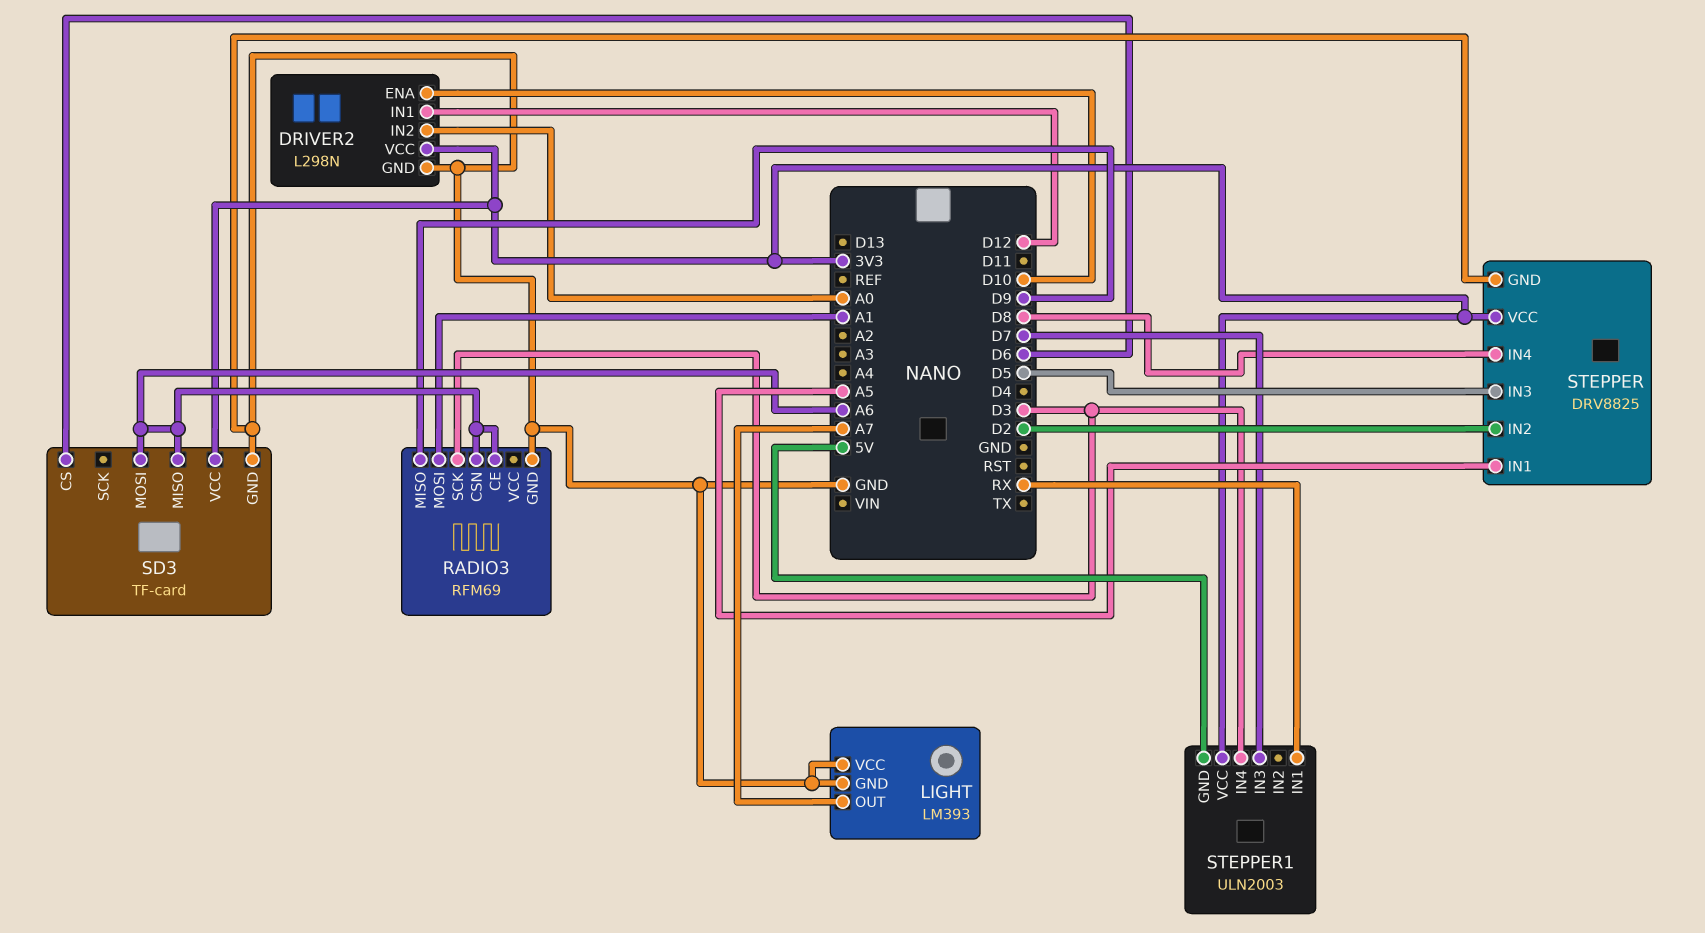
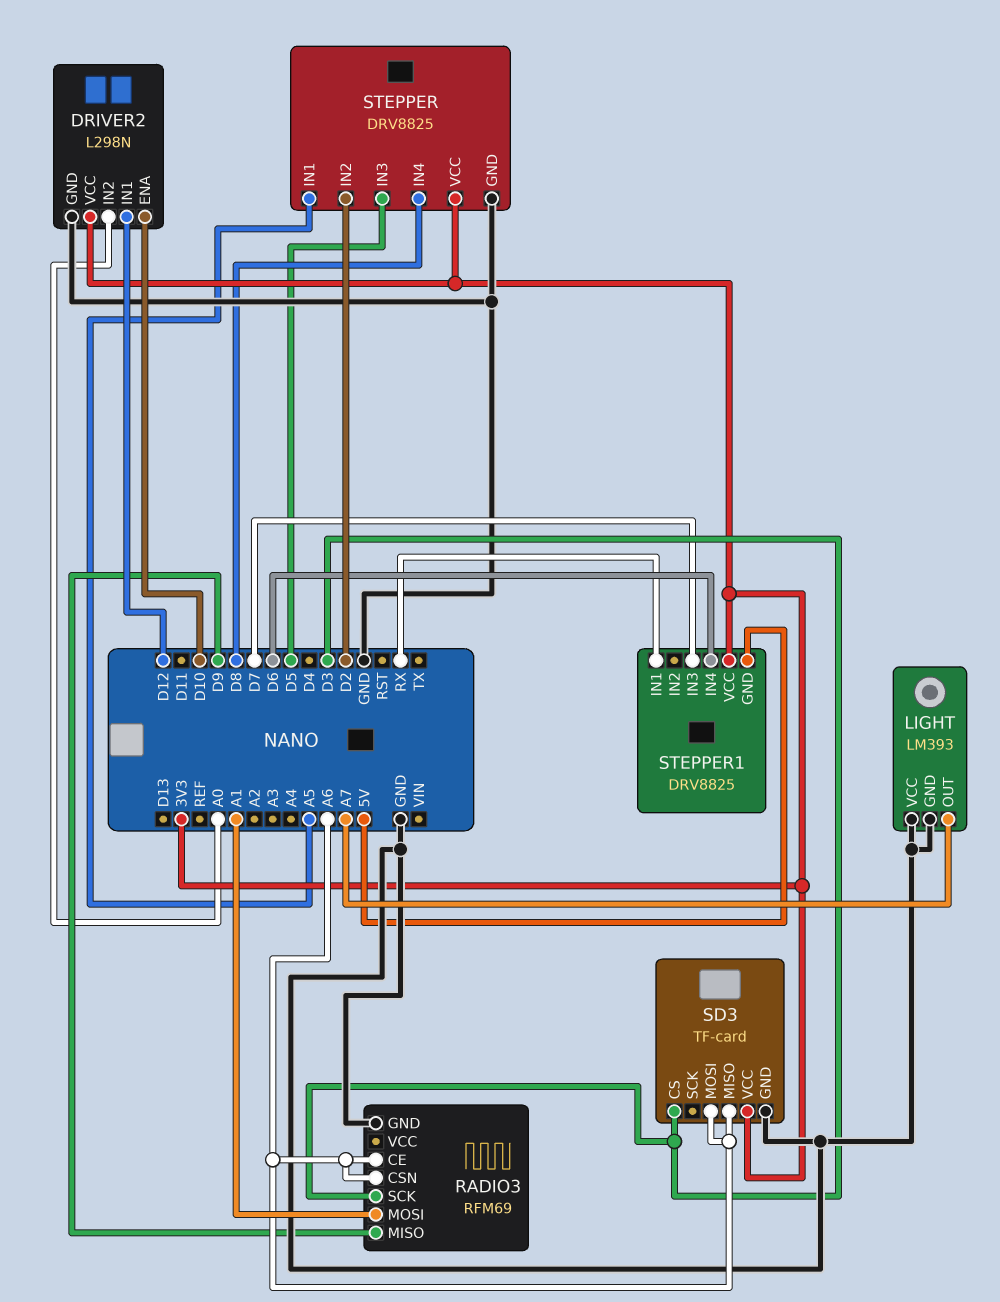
SD3 pin CS: D6 -> D3
STEPPER1: ULN2003 -> DRV8825
STEPPER1 pin IN4: D3 -> D6

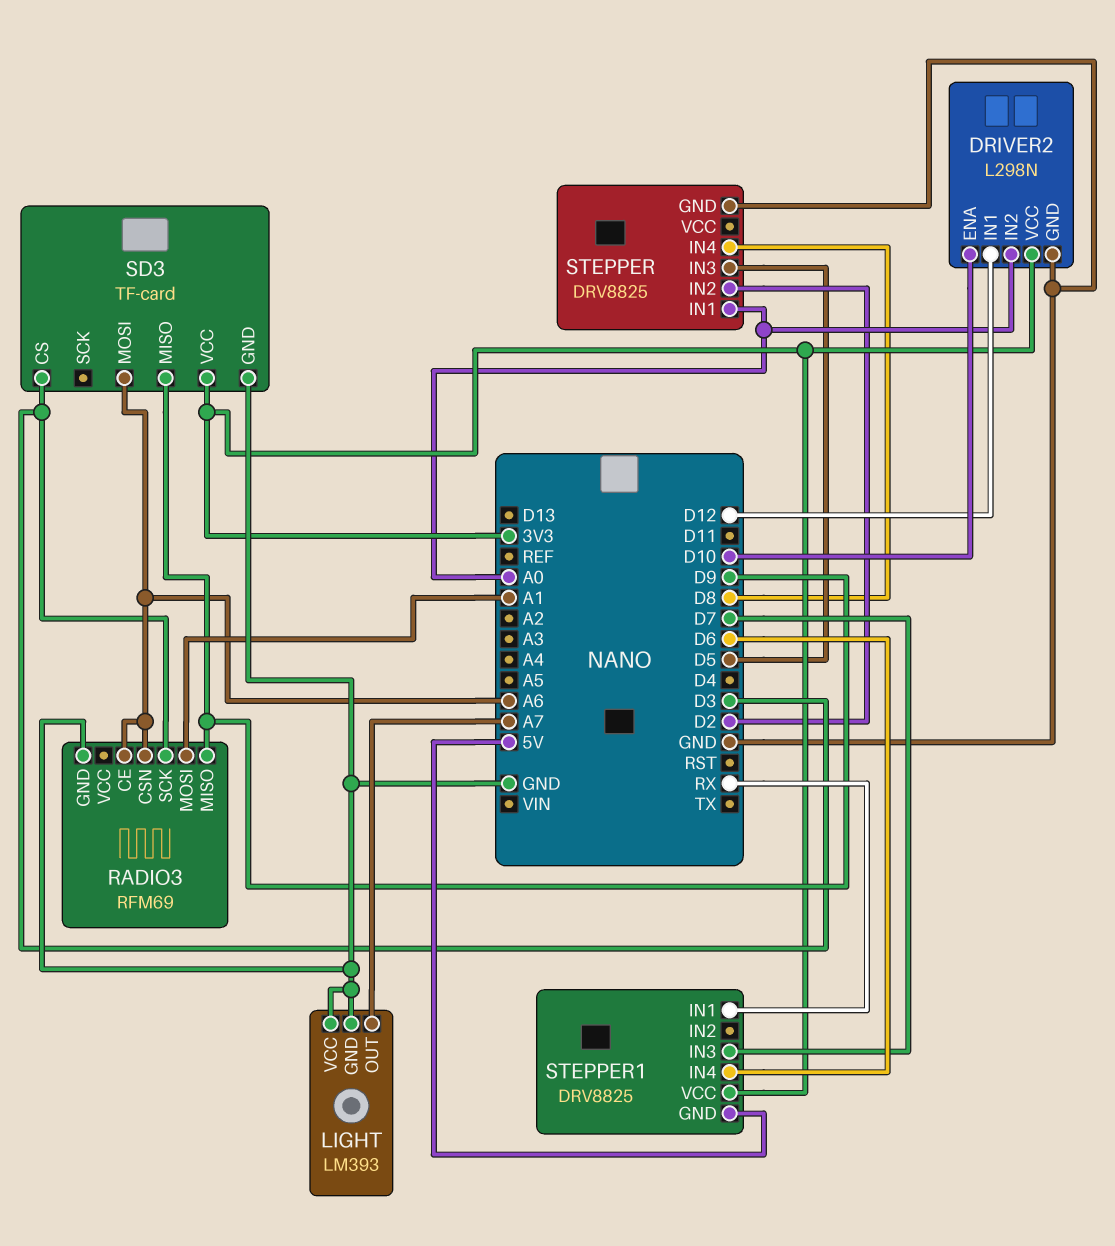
SD3 pin MISO: A6 -> D9
STEPPER pin IN1: A5 -> A0
STEPPER pin VCC: 3V3 -> none

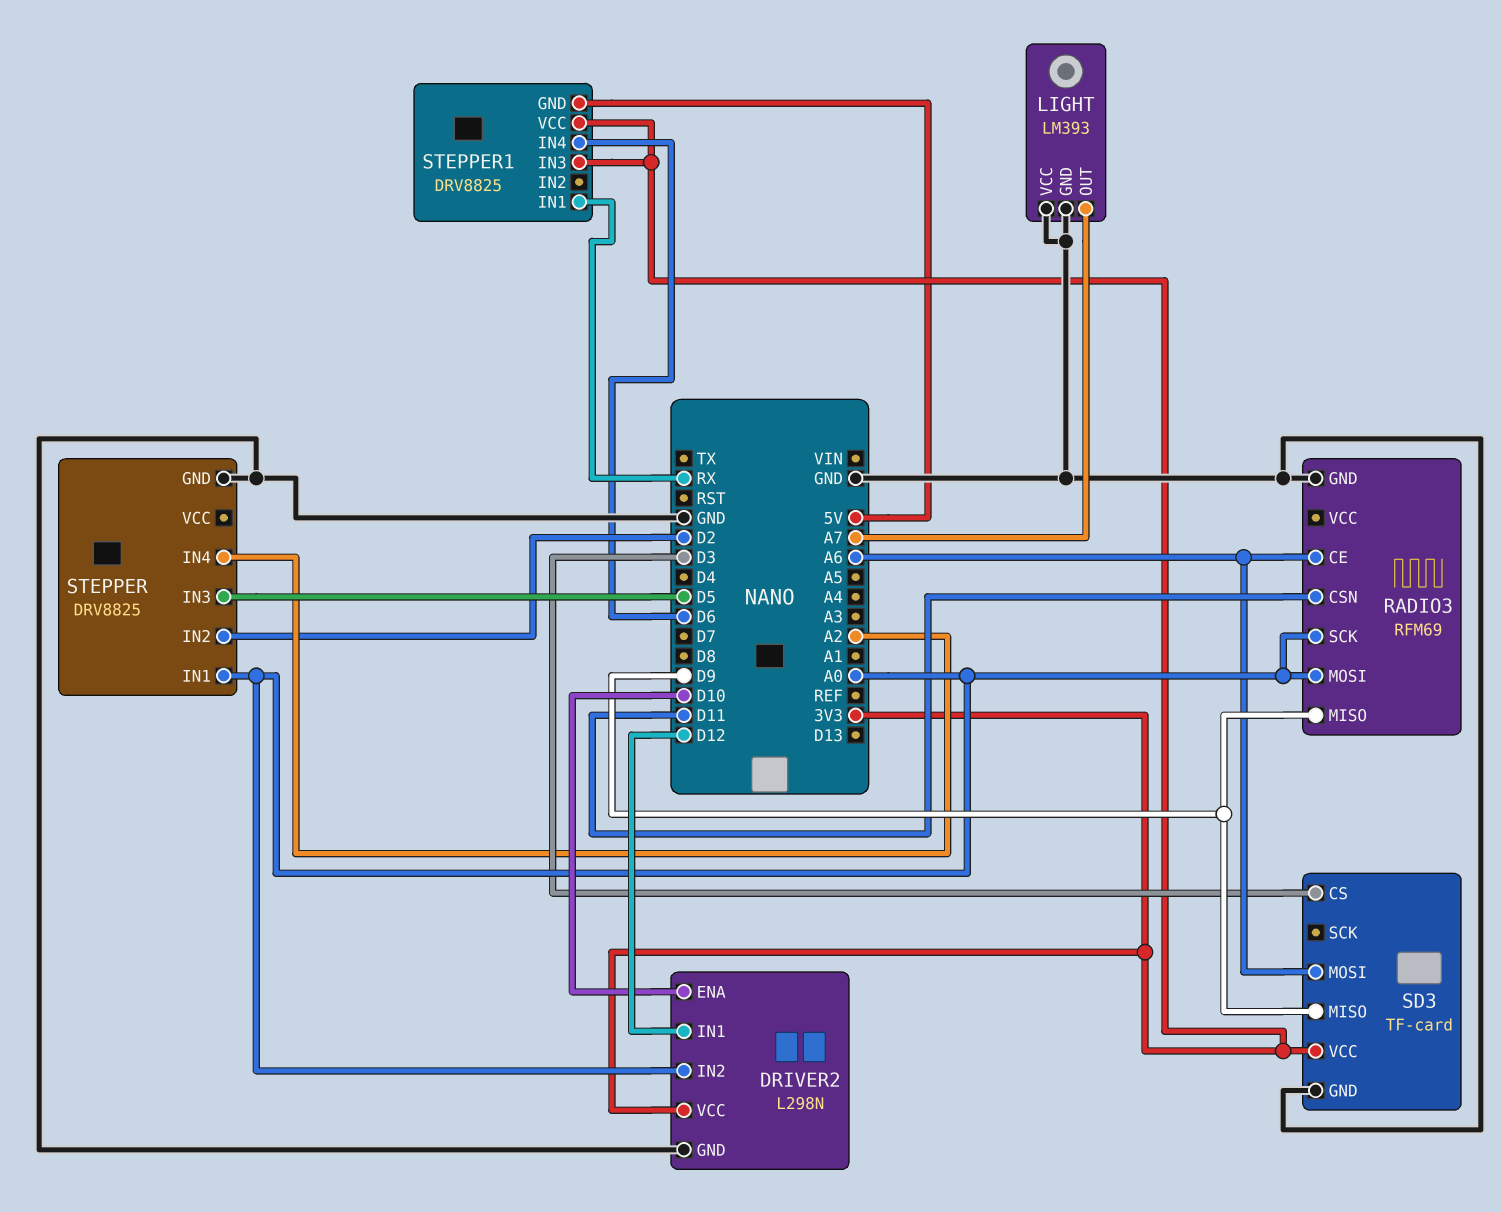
RADIO3 pin CSN: A6 -> D11
RADIO3 pin MOSI: A1 -> A0
RADIO3 pin SCK: D3 -> A0
STEPPER pin IN4: D8 -> A2
STEPPER1 pin IN3: D7 -> 3V3

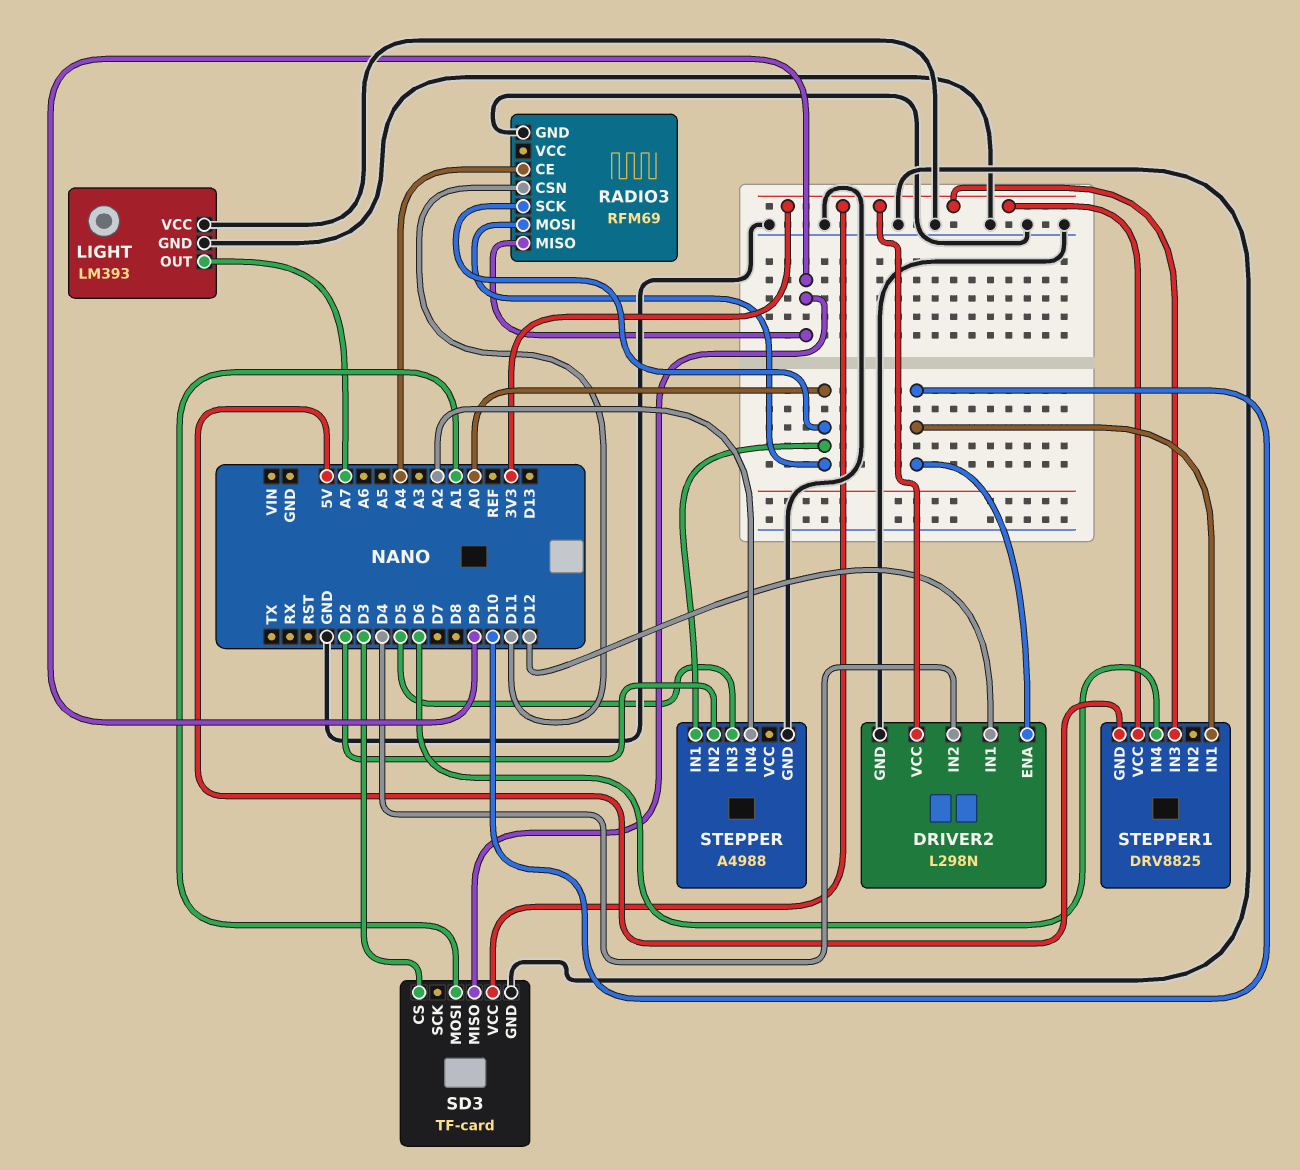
DRIVER2 pin IN2: A0 -> D4
RADIO3 pin CE: A6 -> A4
SD3 pin MOSI: A6 -> A1
STEPPER: DRV8825 -> A4988
STEPPER1 pin IN1: RX -> D10

